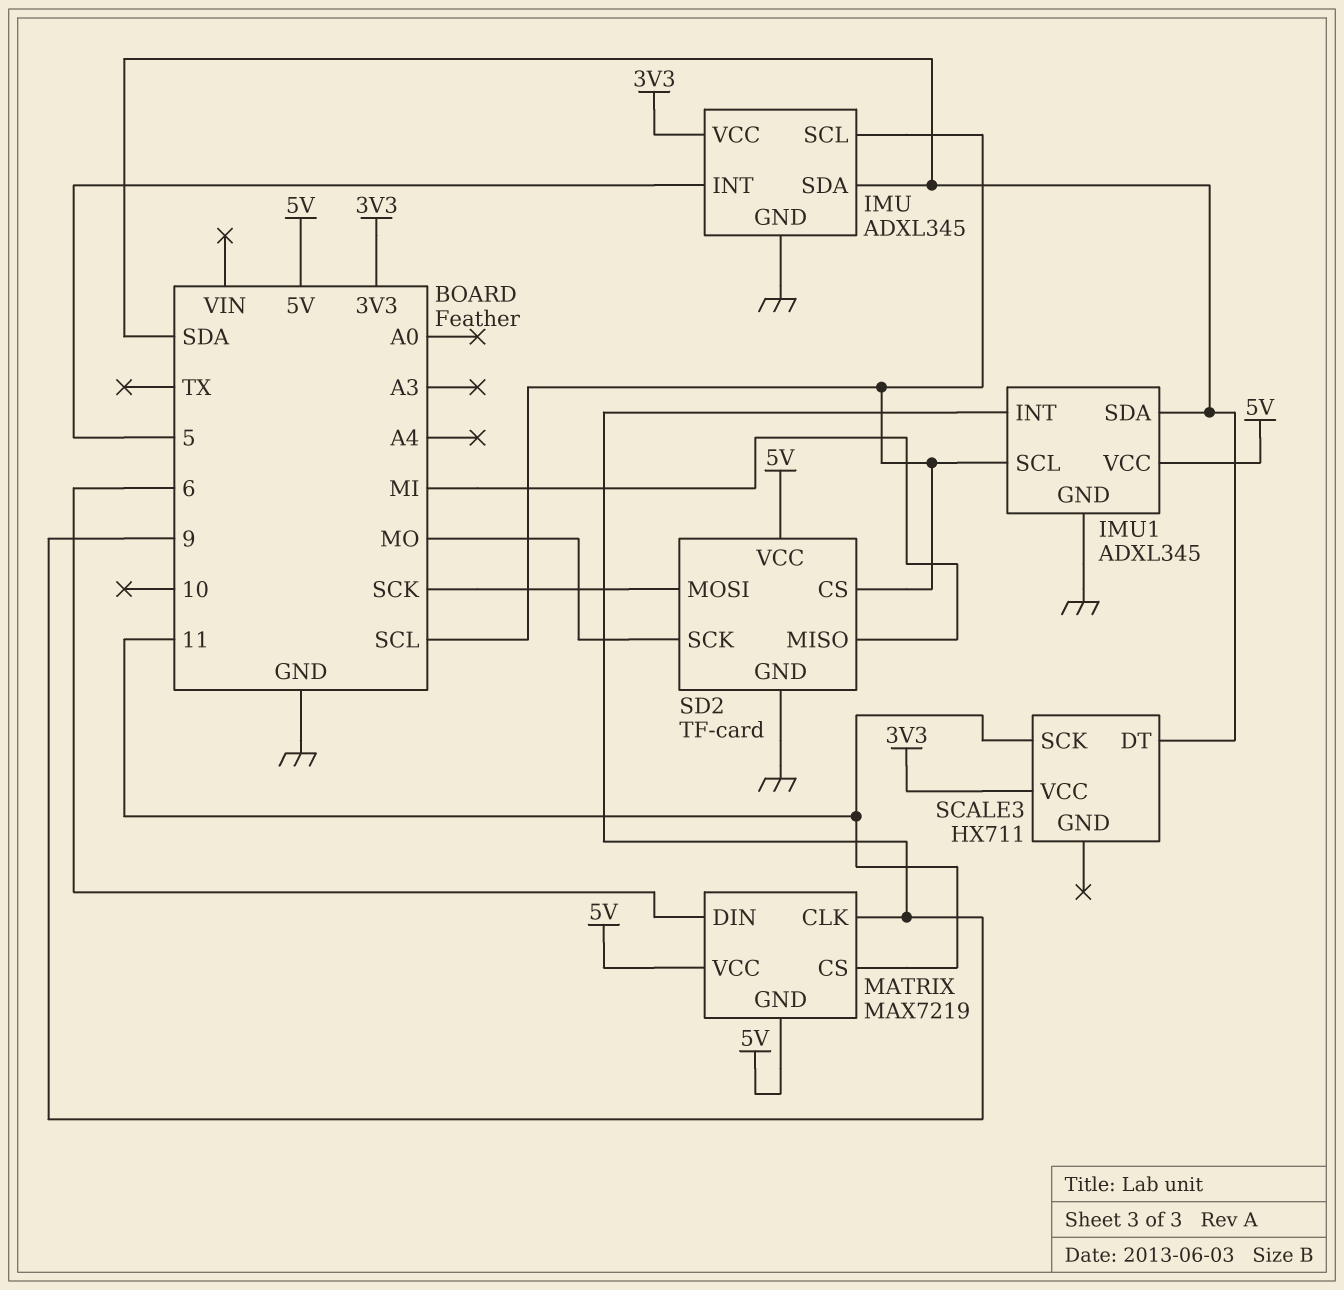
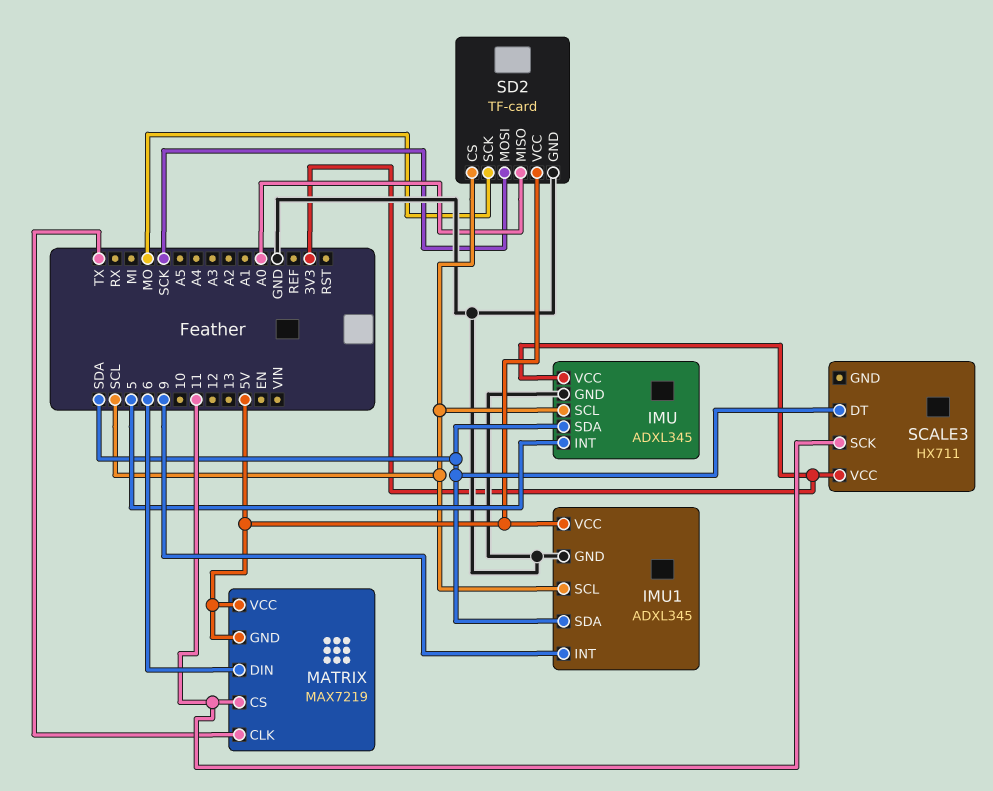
MATRIX pin CLK: 9 -> TX
SD2 pin MISO: MI -> A0

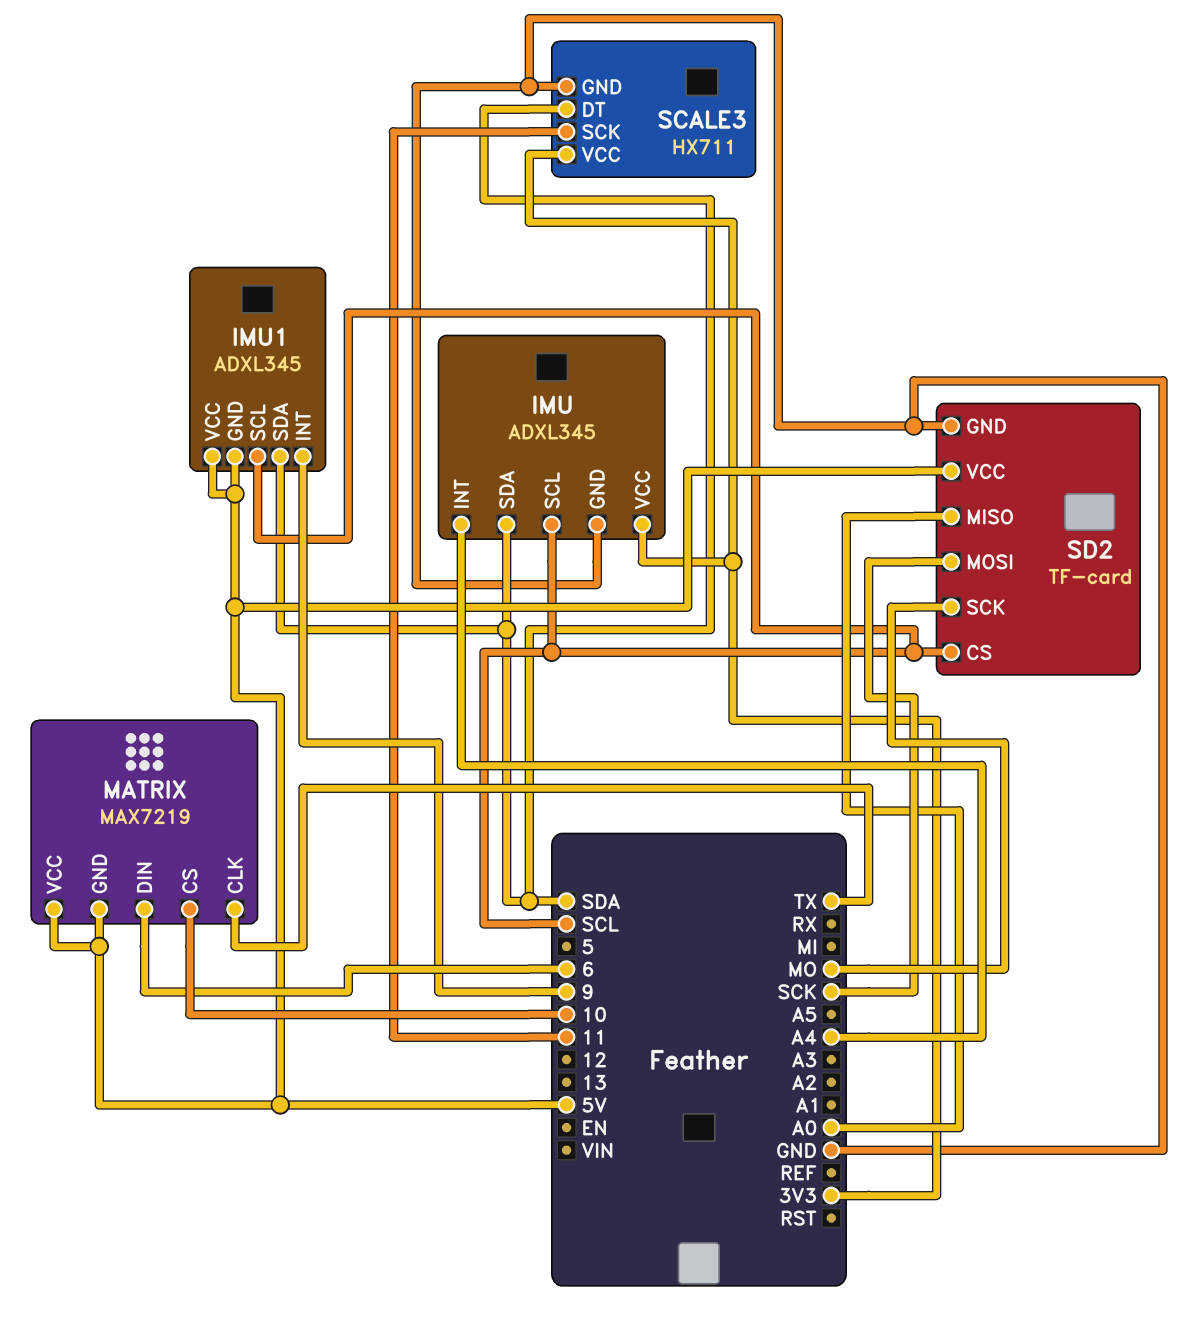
IMU pin INT: 5 -> A4
IMU1 pin GND: GND -> 5V
MATRIX pin CS: 11 -> 10
SCALE3 pin GND: none -> GND

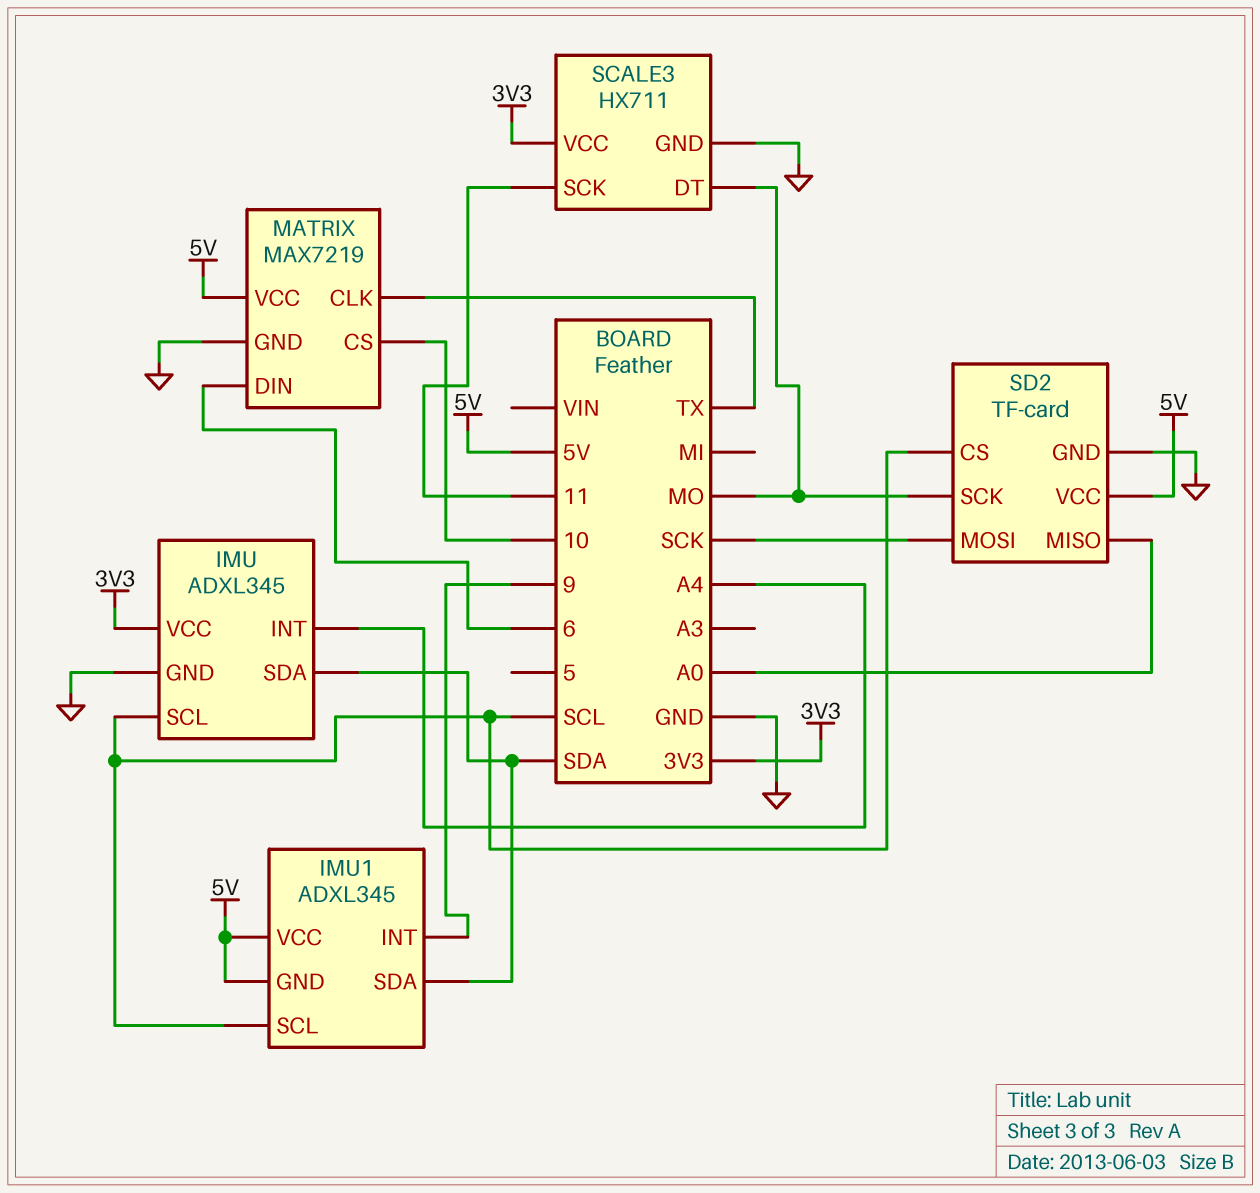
MATRIX pin GND: 5V -> GND
SCALE3 pin DT: SDA -> MO

